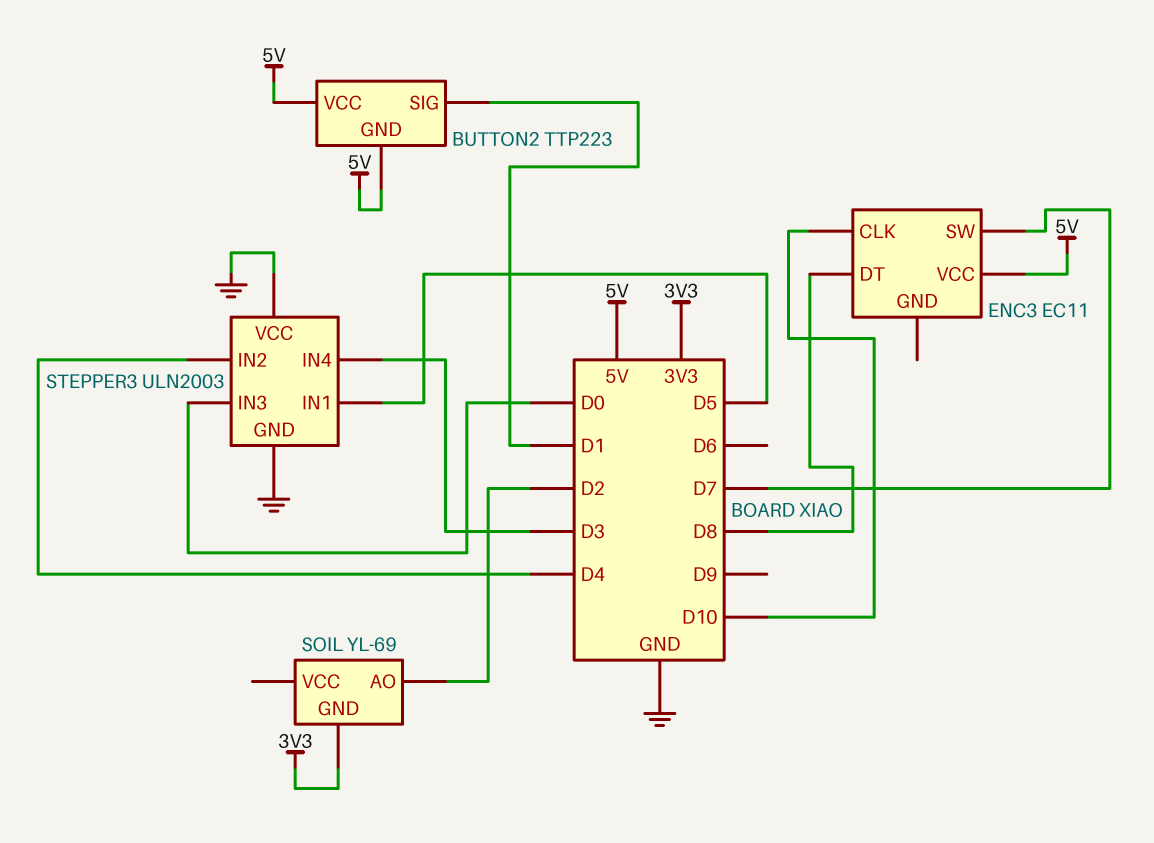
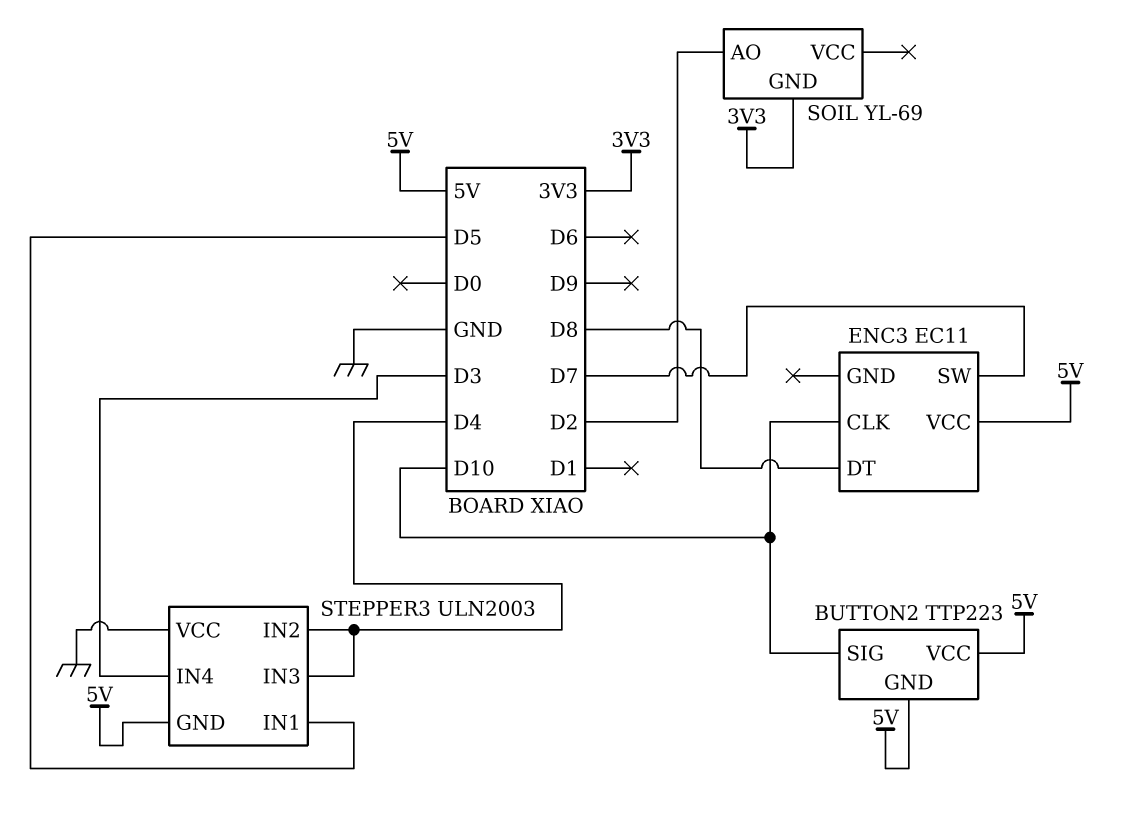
BUTTON2 pin SIG: D1 -> D10
STEPPER3 pin GND: GND -> 5V
STEPPER3 pin IN3: D0 -> D4

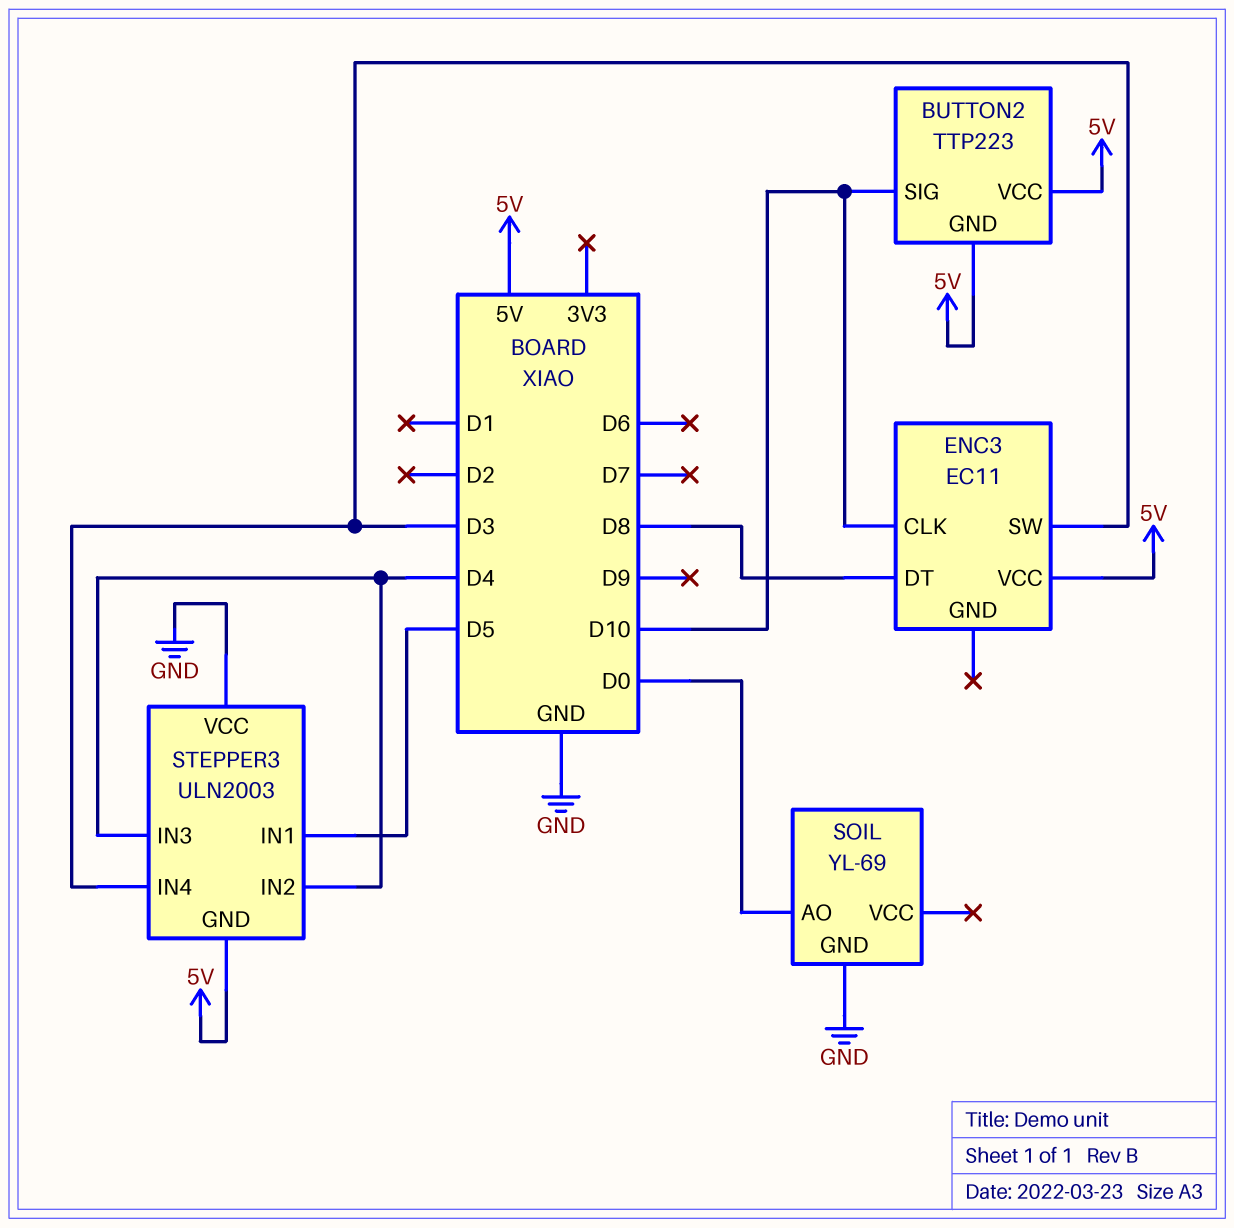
ENC3 pin SW: D7 -> D3
SOIL pin AO: D2 -> D0
SOIL pin GND: 3V3 -> GND

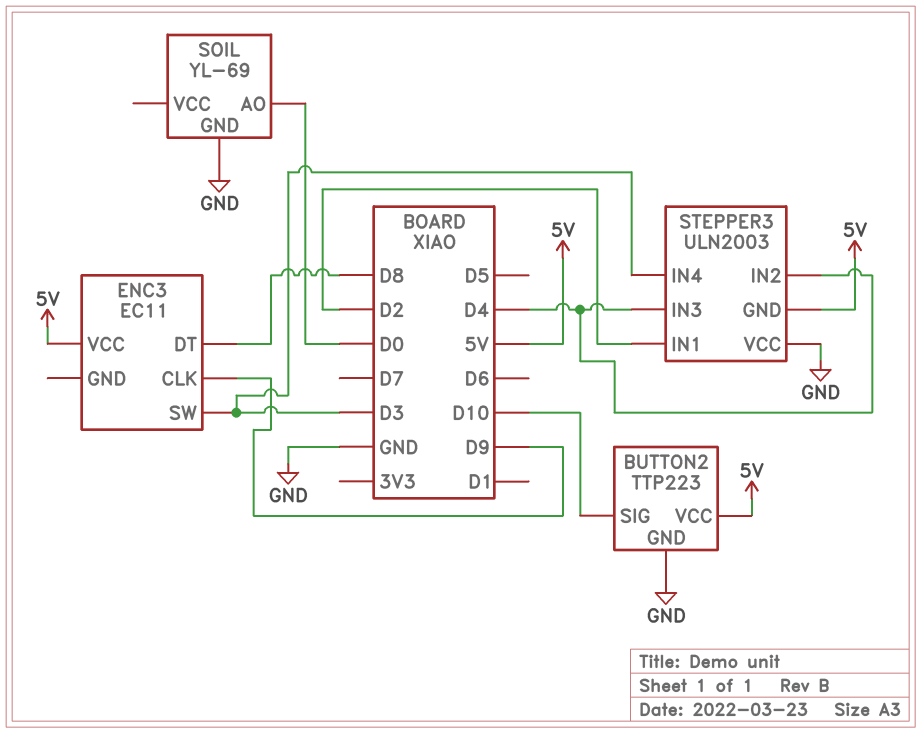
BUTTON2 pin GND: 5V -> GND
ENC3 pin CLK: D10 -> D9
STEPPER3 pin IN1: D5 -> D2

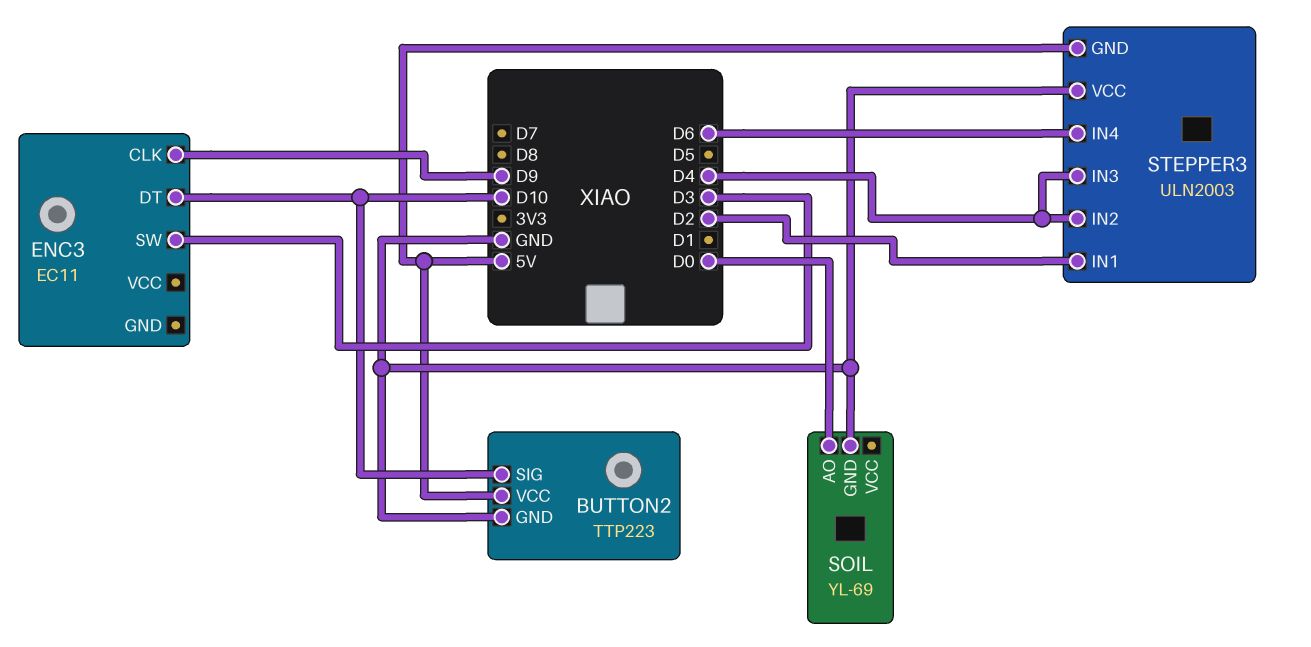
ENC3 pin DT: D8 -> D10
ENC3 pin VCC: 5V -> none
STEPPER3 pin IN4: D3 -> D6

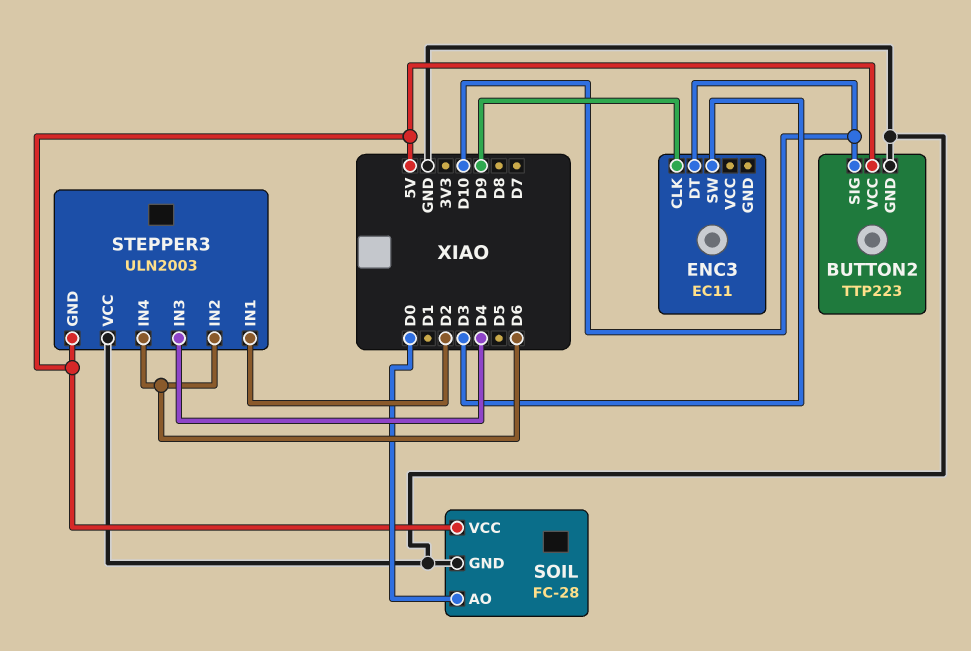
SOIL: YL-69 -> FC-28
SOIL pin VCC: none -> 5V
STEPPER3 pin IN2: D4 -> D6

